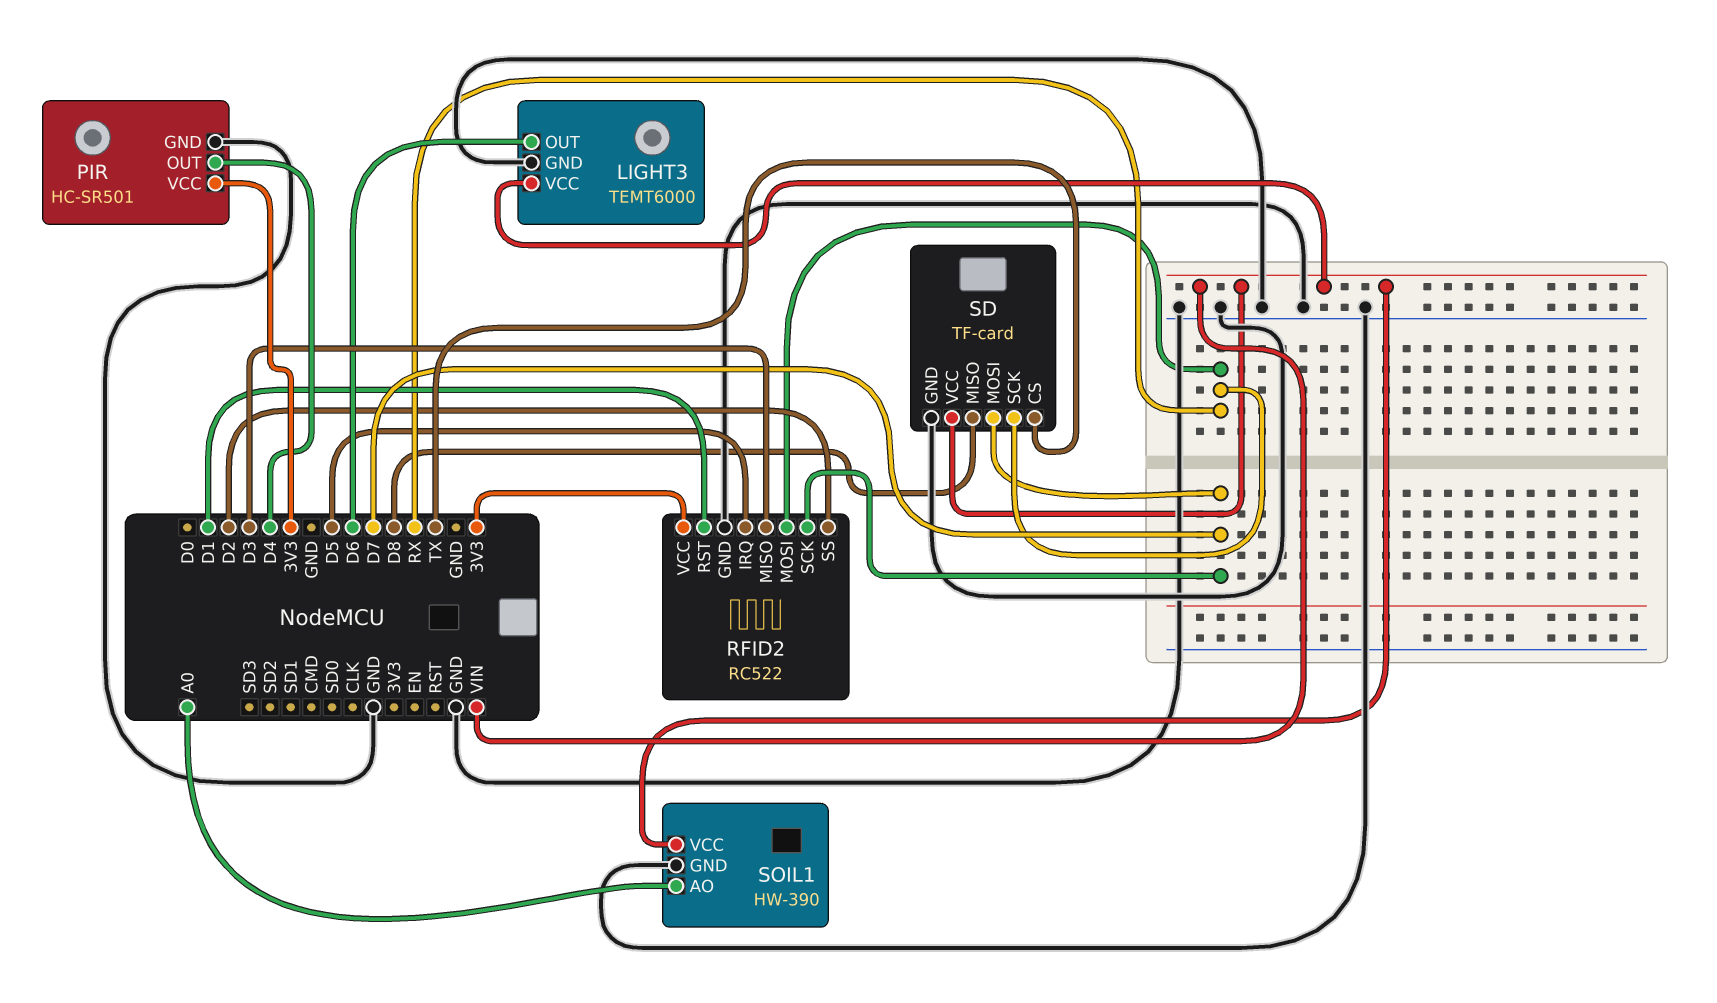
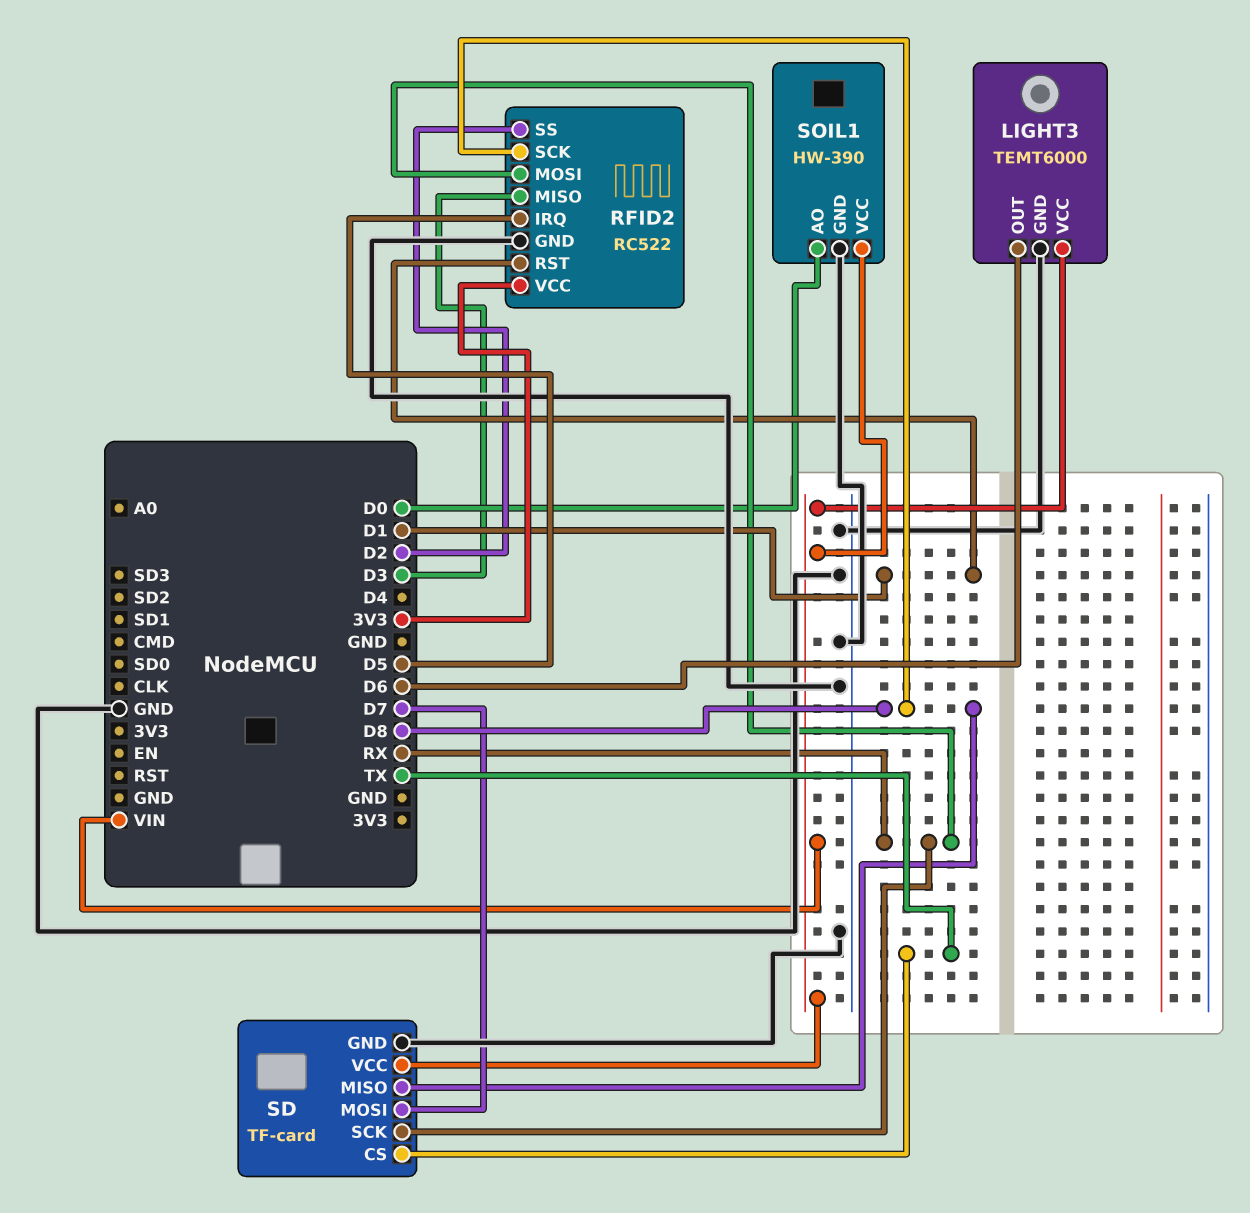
PIR: HC-SR501 -> none
PIR pin GND: GND -> none
PIR pin OUT: D4 -> none
PIR pin VCC: 3V3 -> none
RFID2 pin SCK: D7 -> D8
SOIL1 pin AO: A0 -> D0

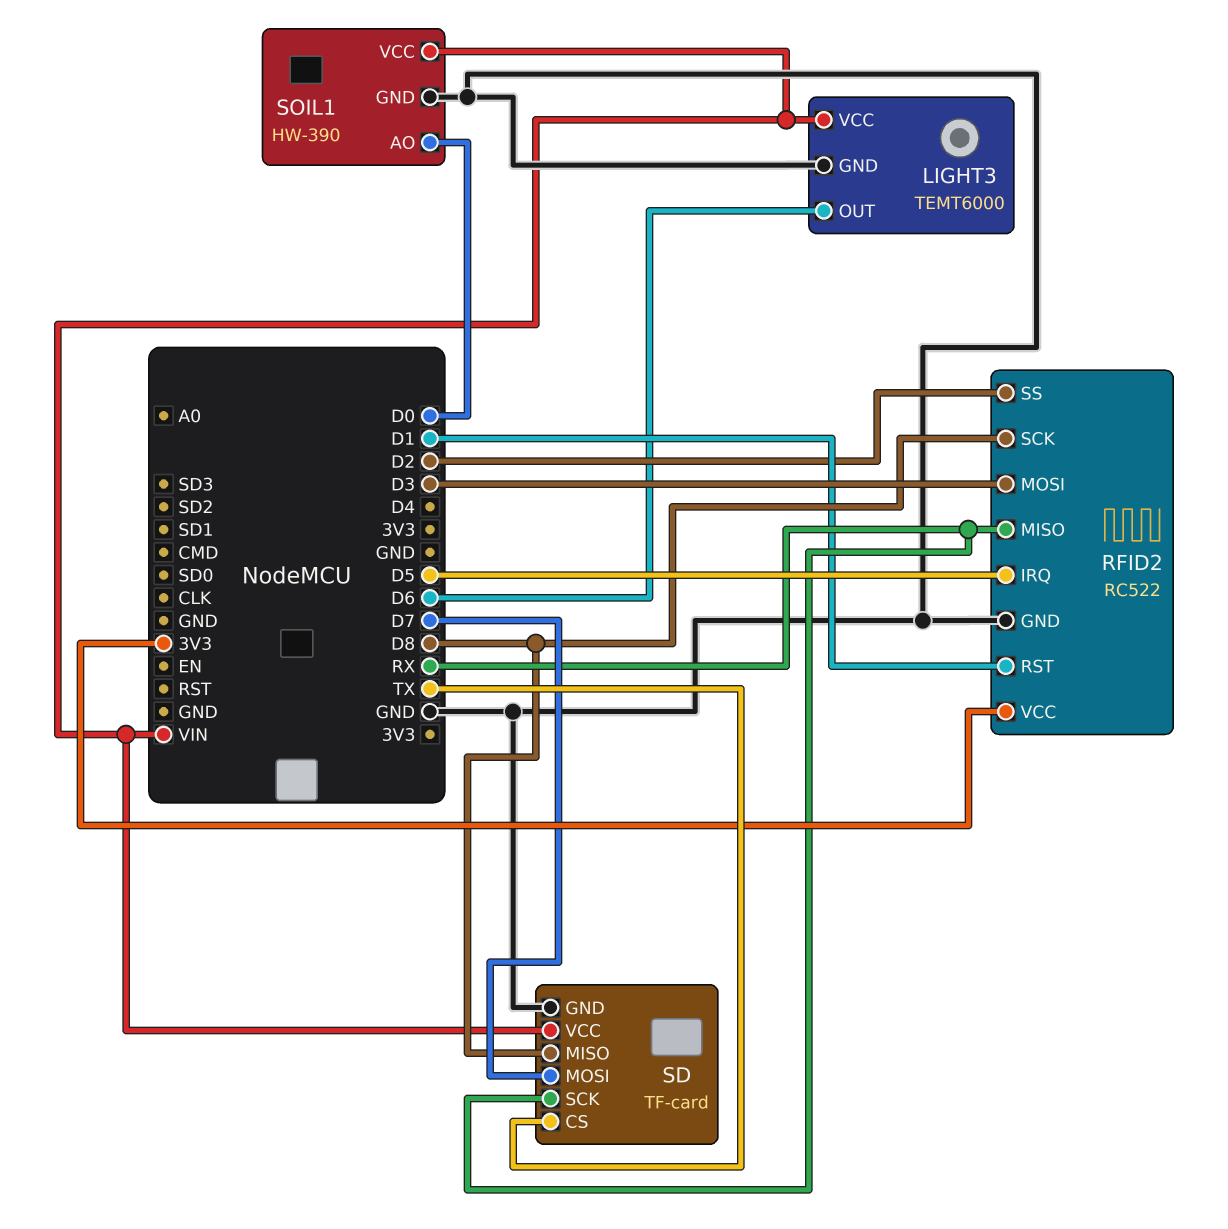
RFID2 pin MISO: D3 -> RX
RFID2 pin MOSI: RX -> D3

